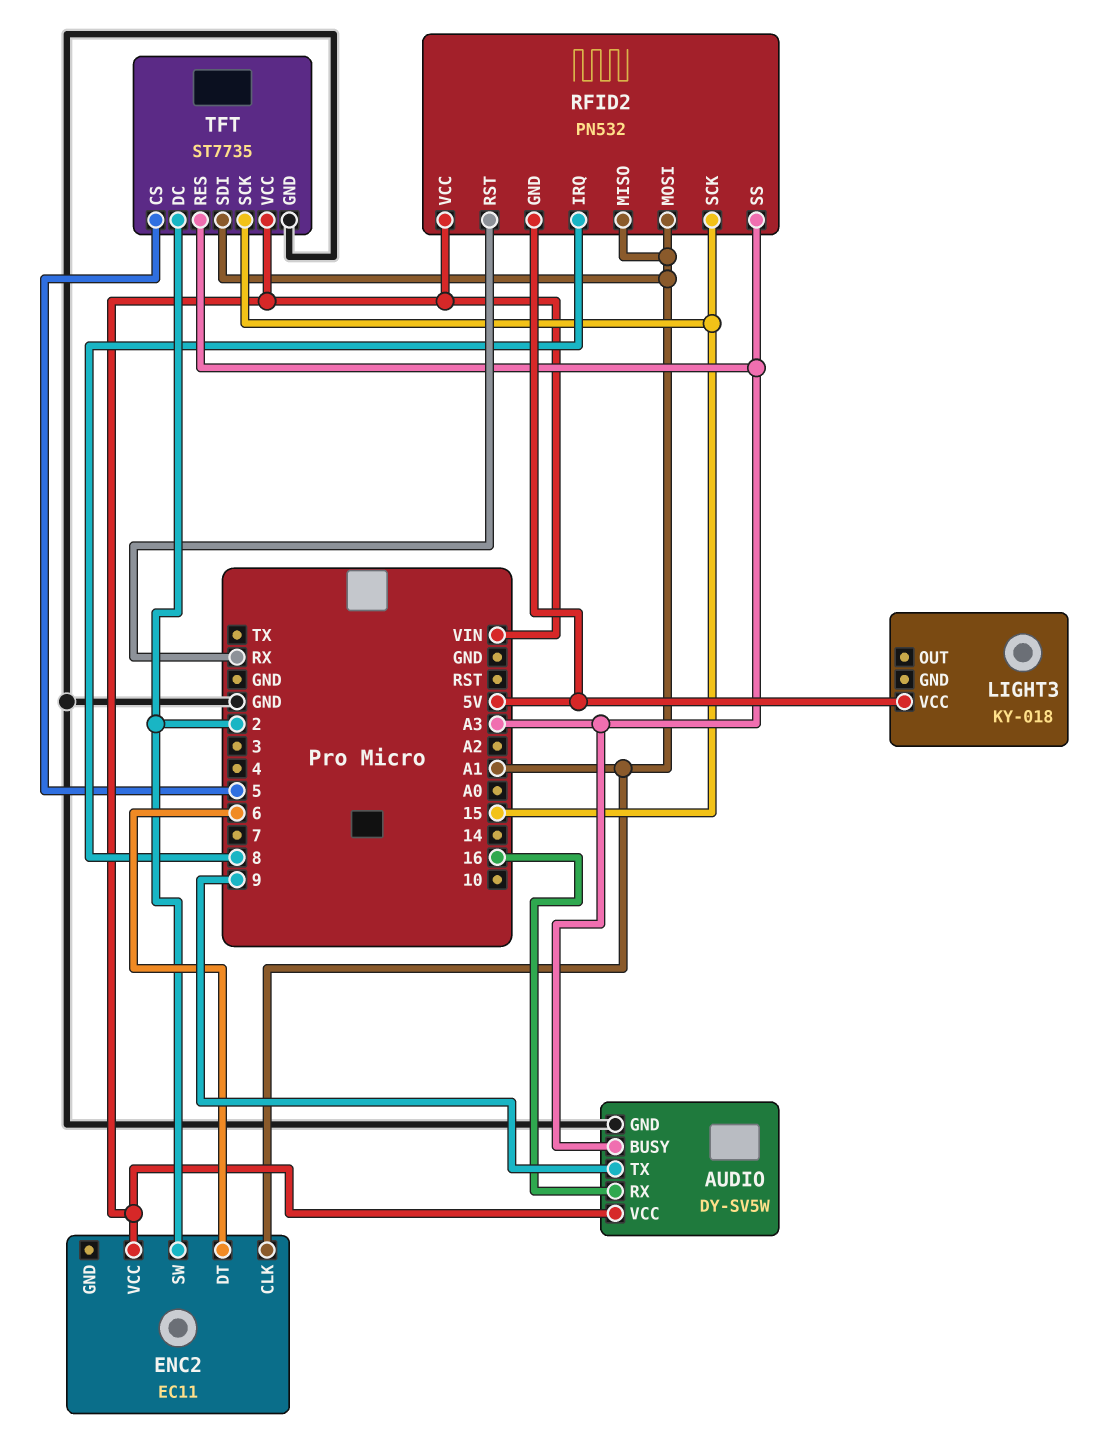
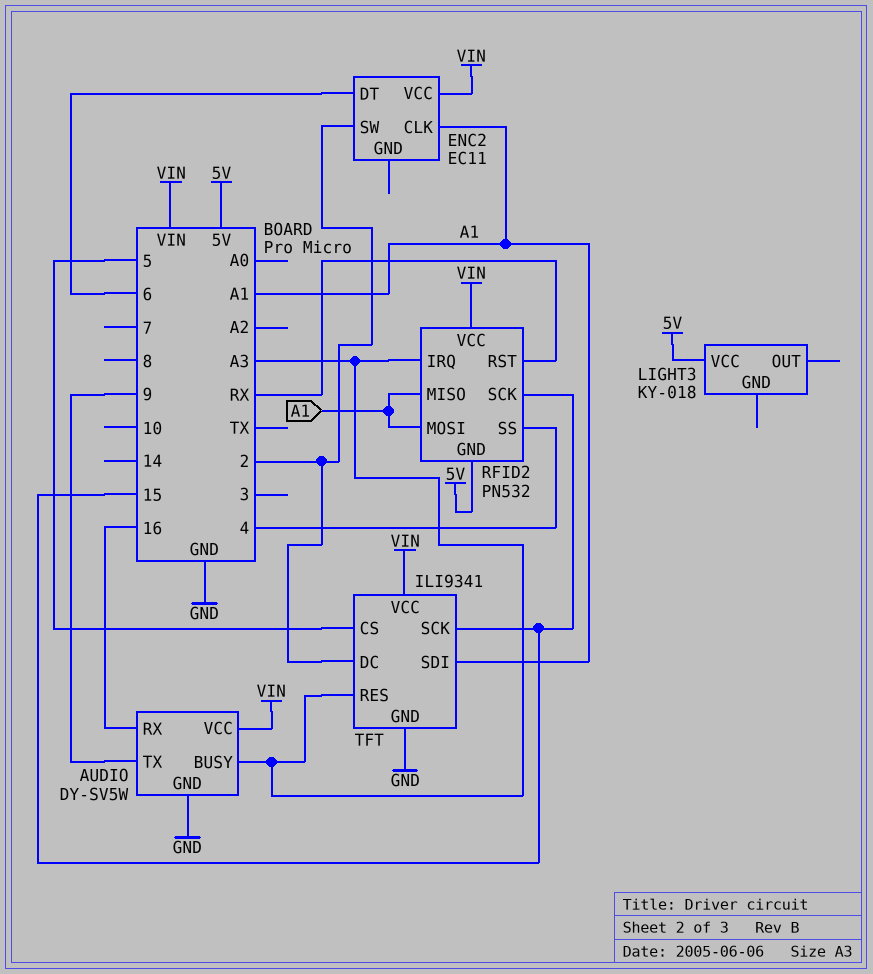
RFID2 pin IRQ: 8 -> A3
RFID2 pin SS: A3 -> 4
TFT: ST7735 -> ILI9341

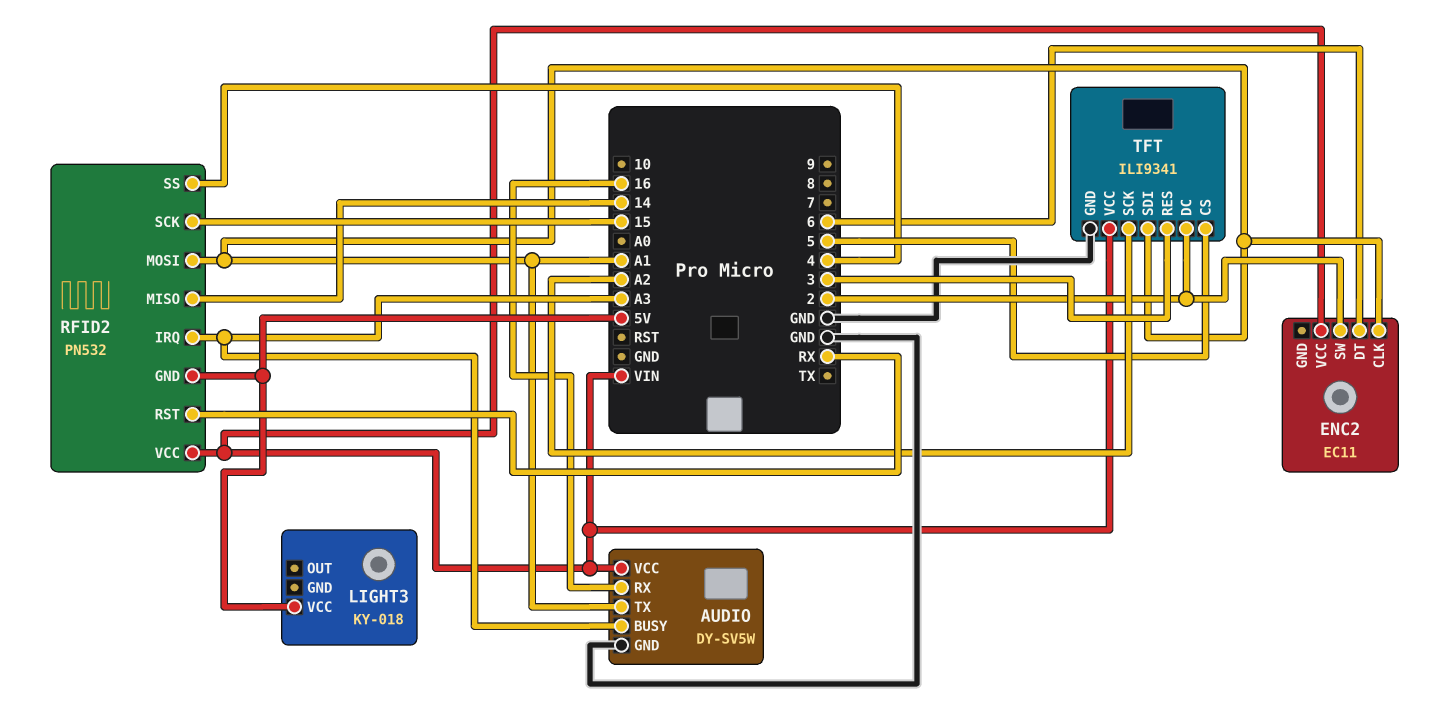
AUDIO pin TX: 9 -> A1
RFID2 pin MISO: A1 -> 14
TFT pin RES: A3 -> 3
TFT pin SCK: 15 -> A2

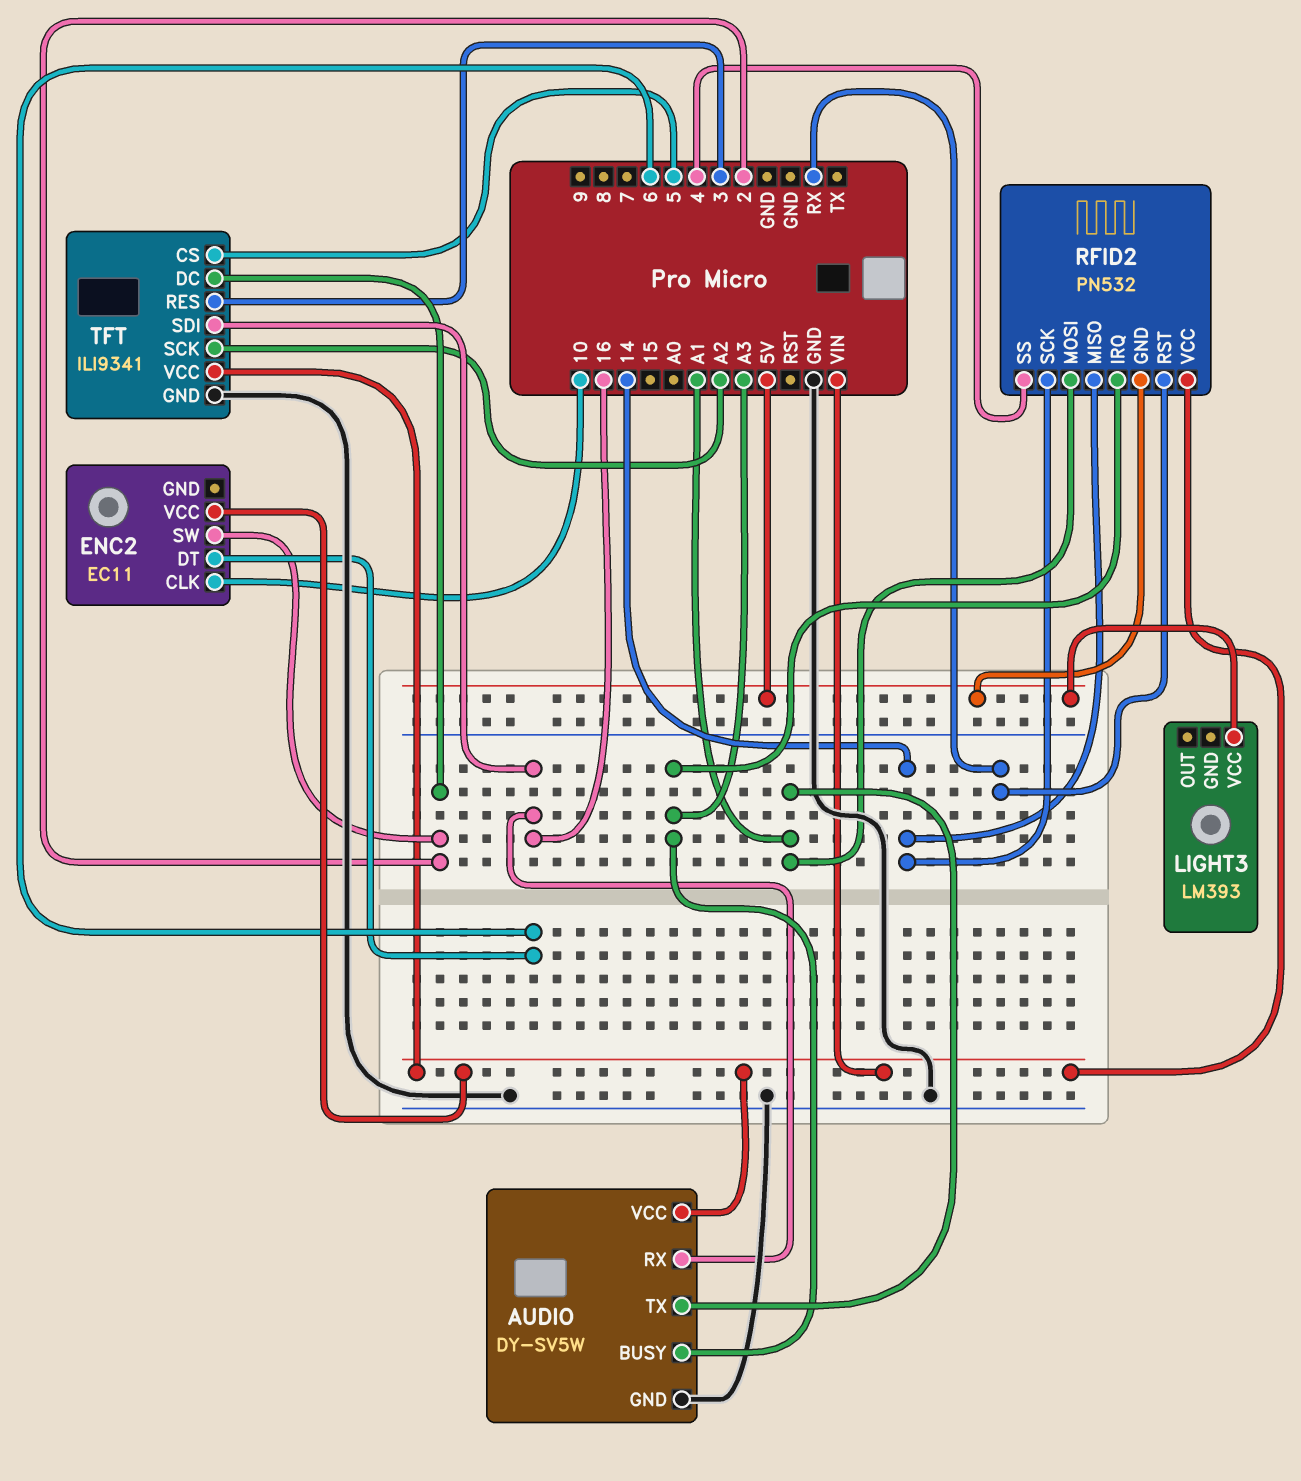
ENC2 pin CLK: A1 -> 10
LIGHT3: KY-018 -> LM393
RFID2 pin SCK: 15 -> 14
TFT pin SDI: A1 -> 16

